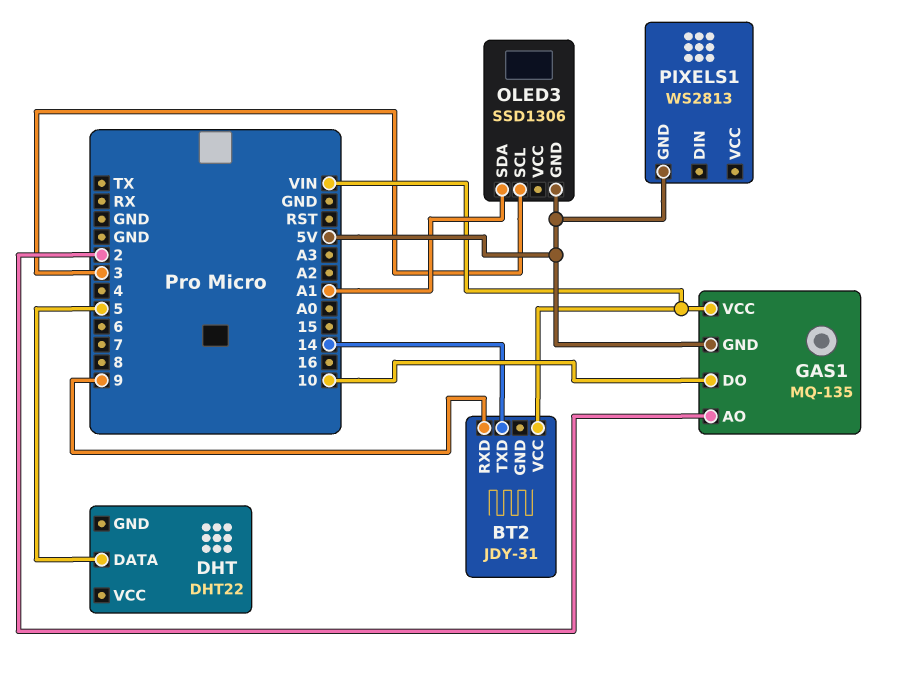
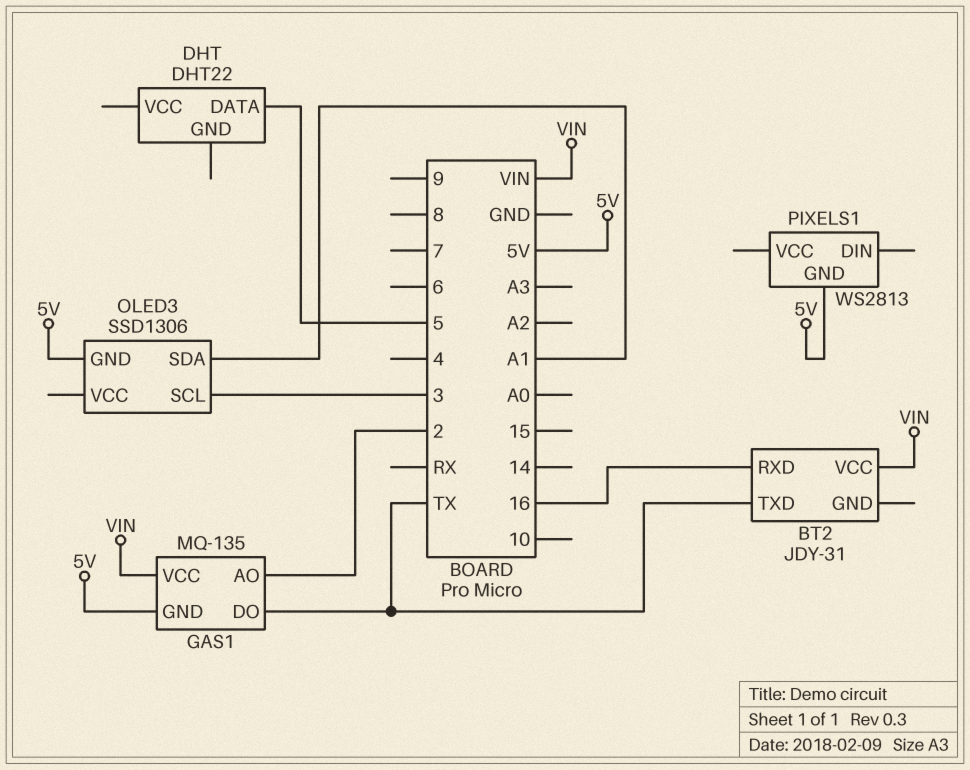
BT2 pin RXD: 9 -> 16
BT2 pin TXD: 14 -> TX
GAS1 pin DO: 10 -> TX

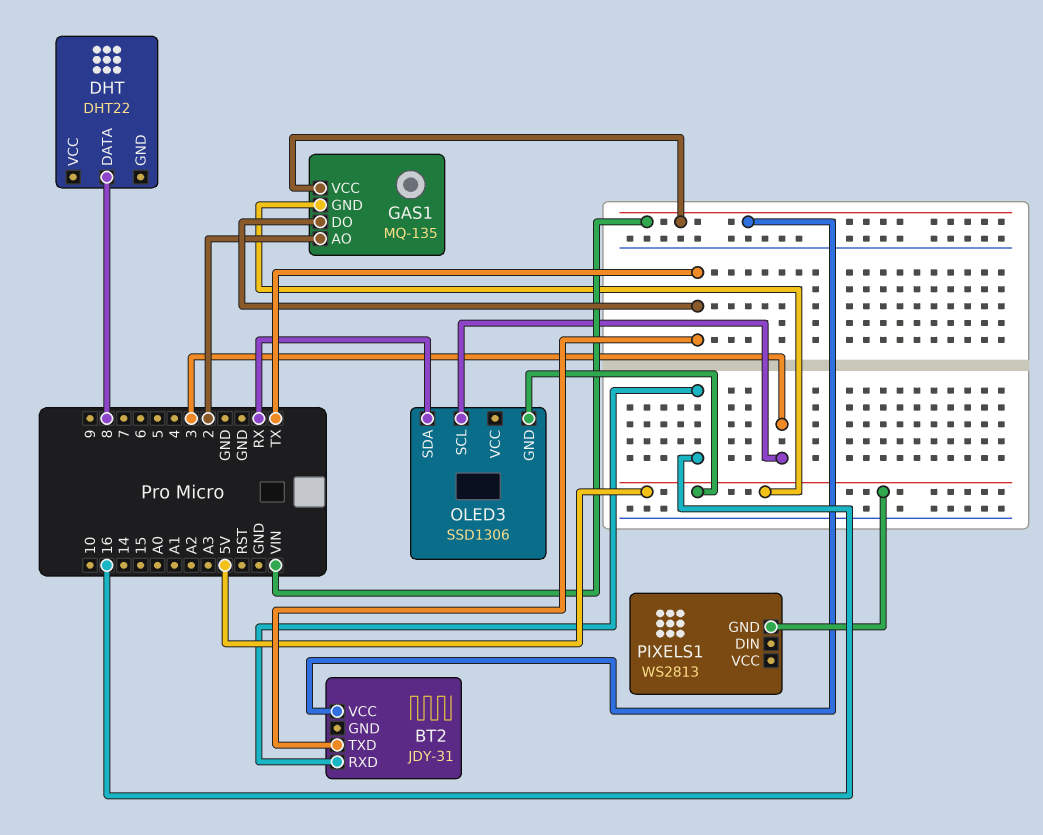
DHT pin DATA: 5 -> 8
OLED3 pin SDA: A1 -> RX

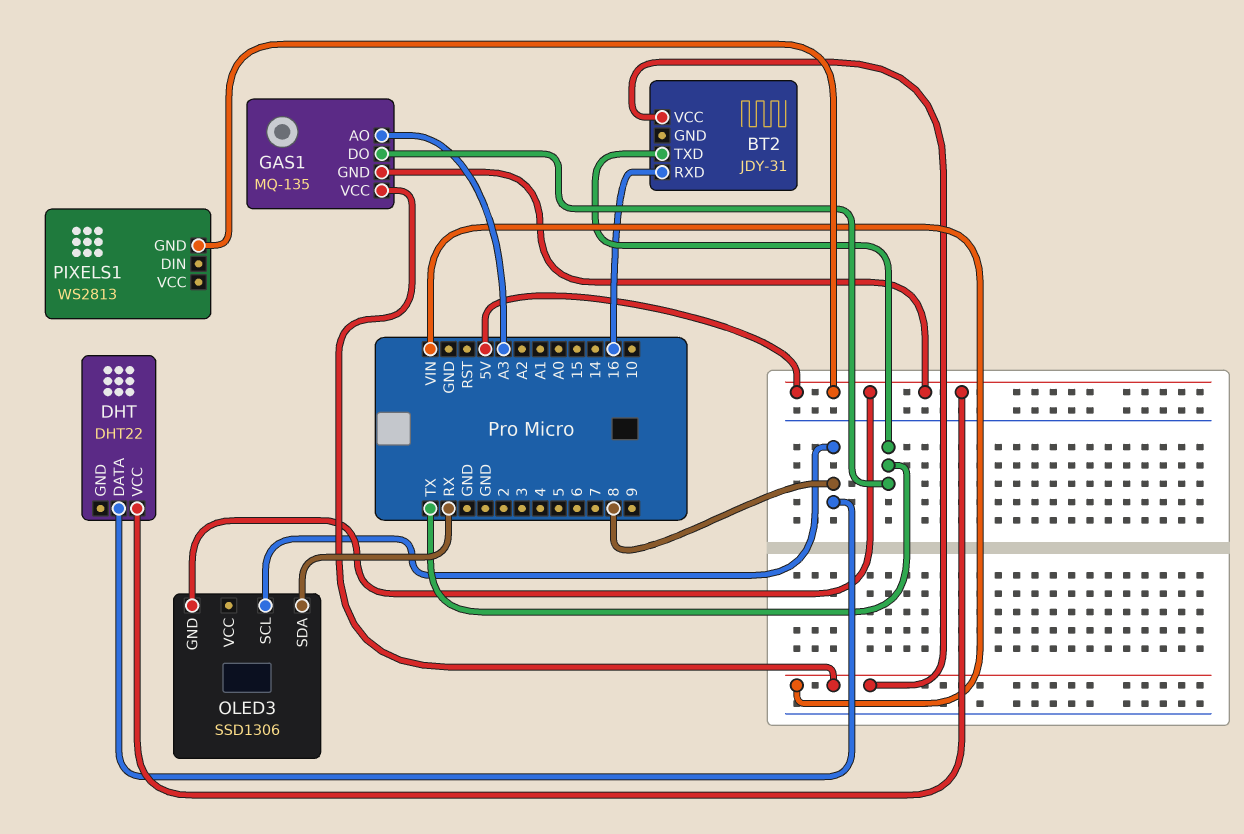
DHT pin VCC: none -> 5V
GAS1 pin AO: 2 -> A3
OLED3 pin SCL: 3 -> 8

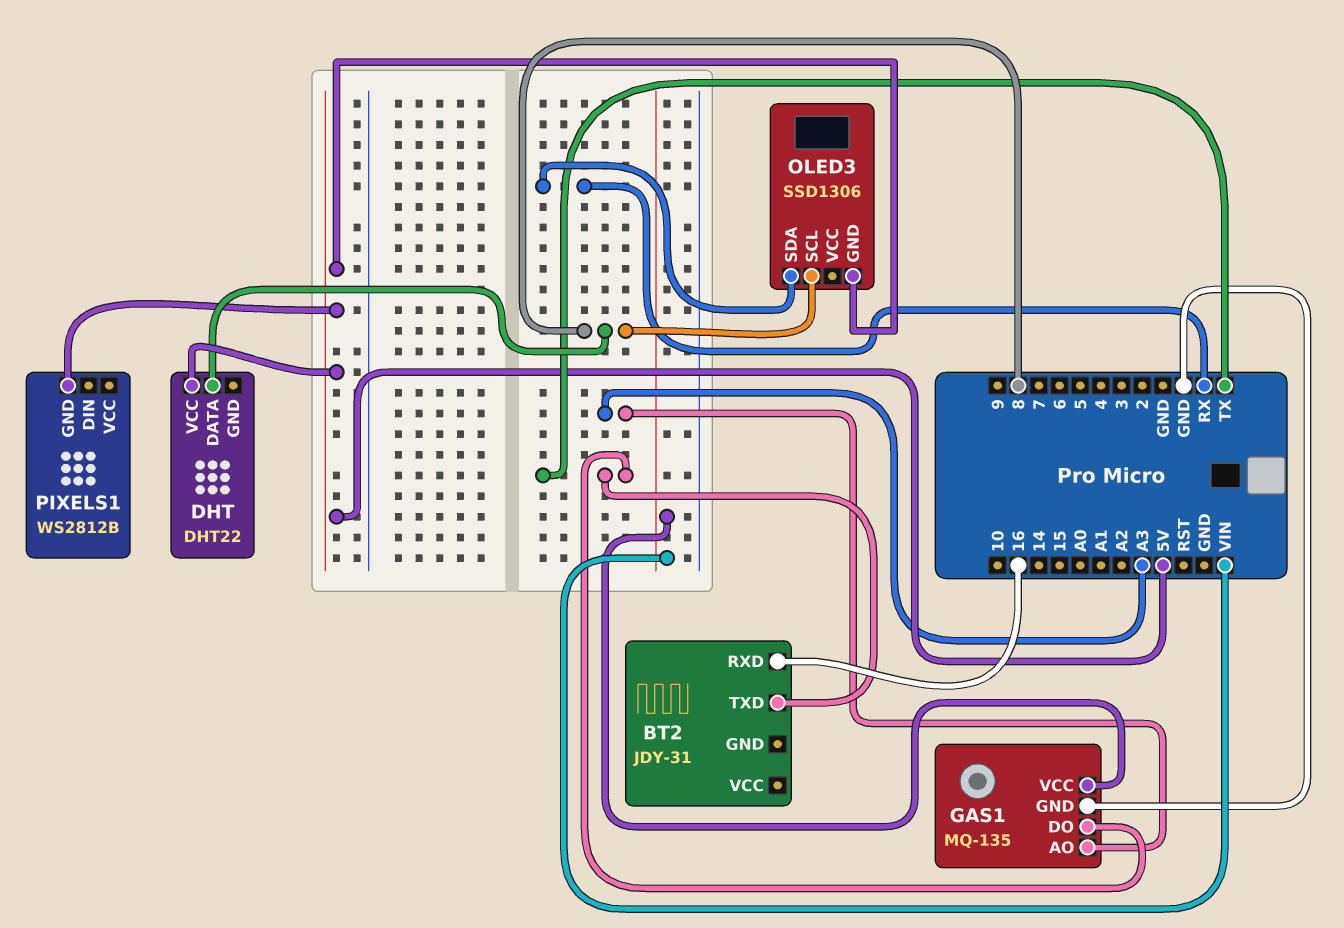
BT2 pin VCC: VIN -> none
GAS1 pin GND: 5V -> GND
PIXELS1: WS2813 -> WS2812B

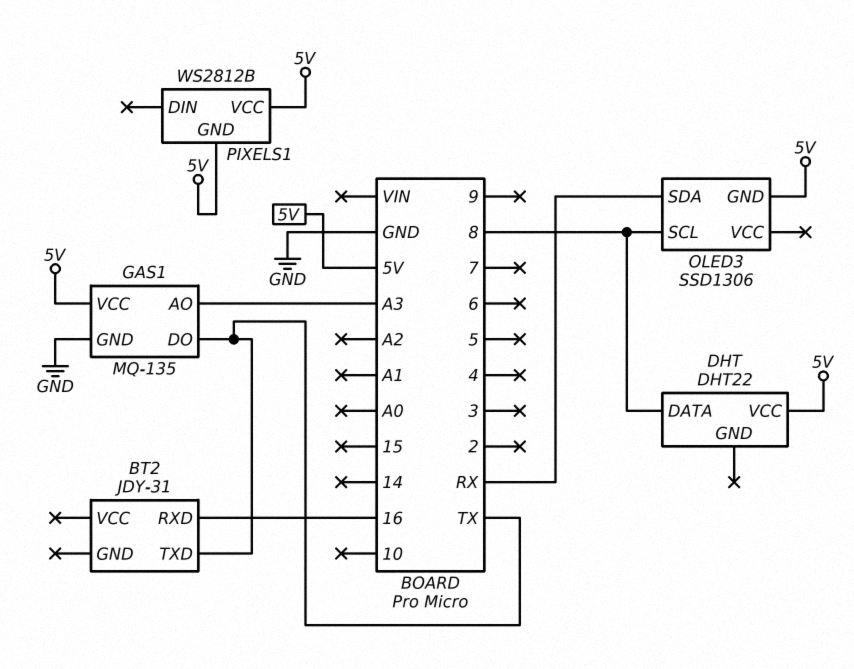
GAS1 pin VCC: VIN -> 5V
PIXELS1 pin VCC: none -> 5V

